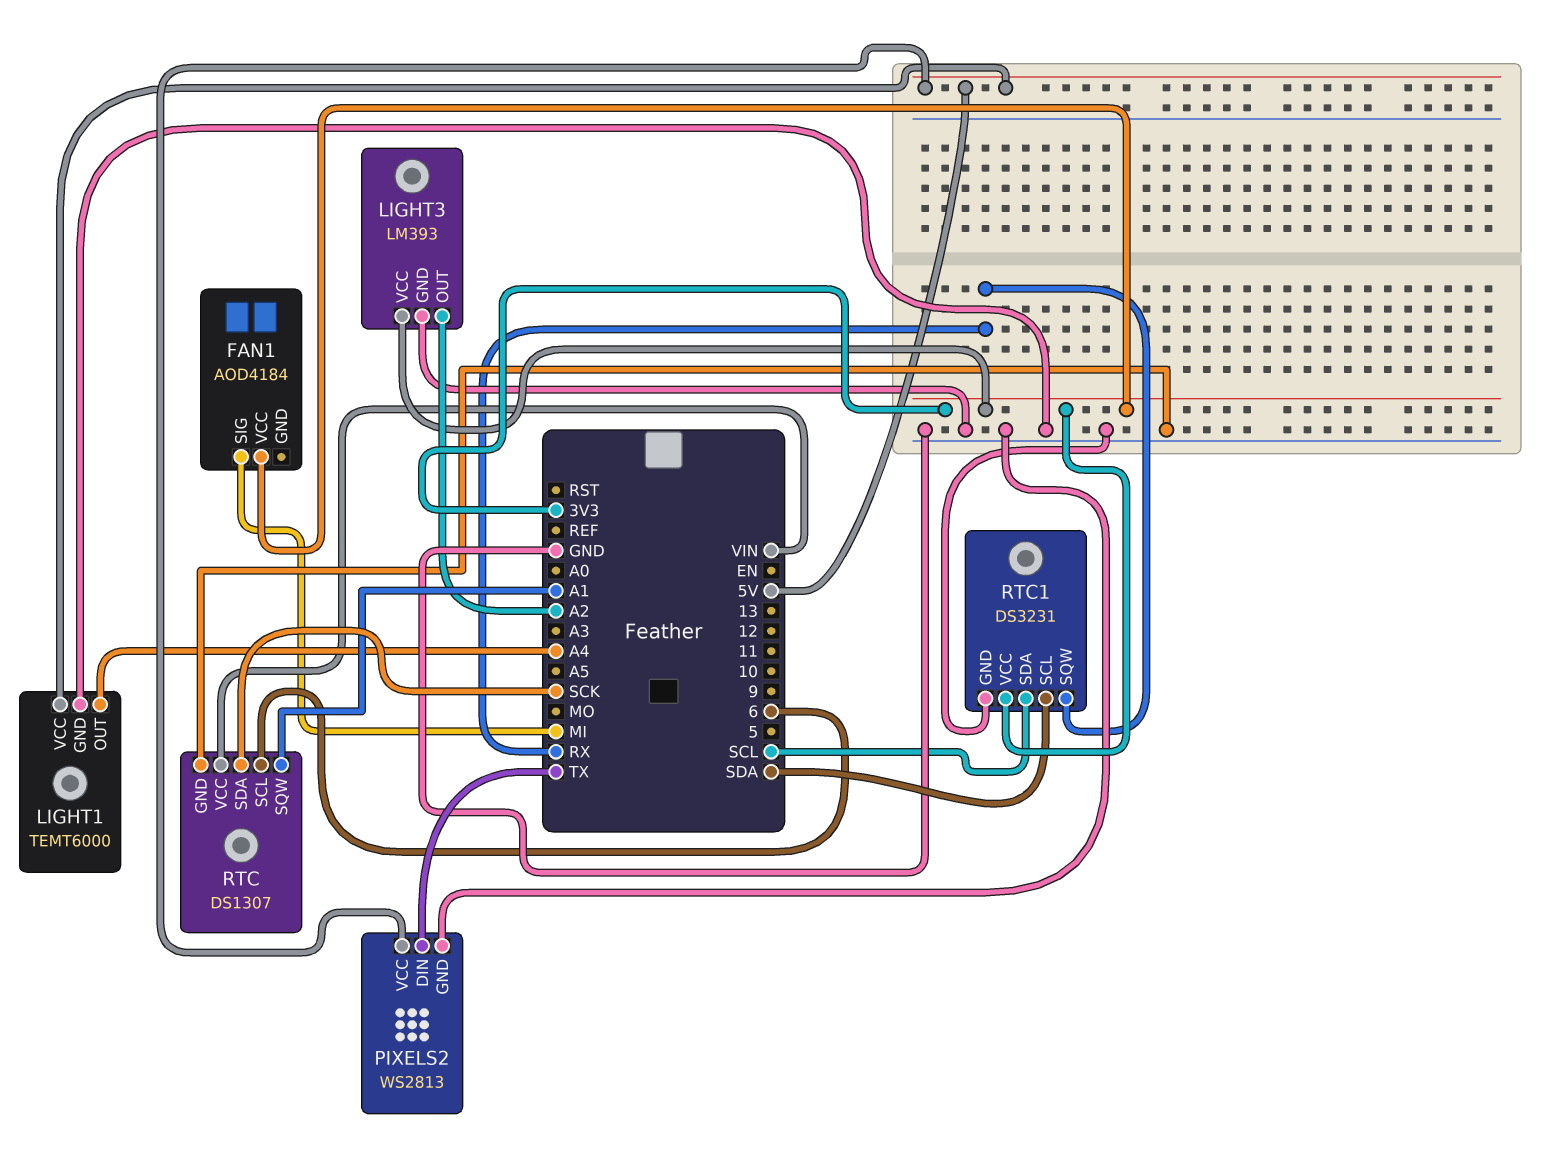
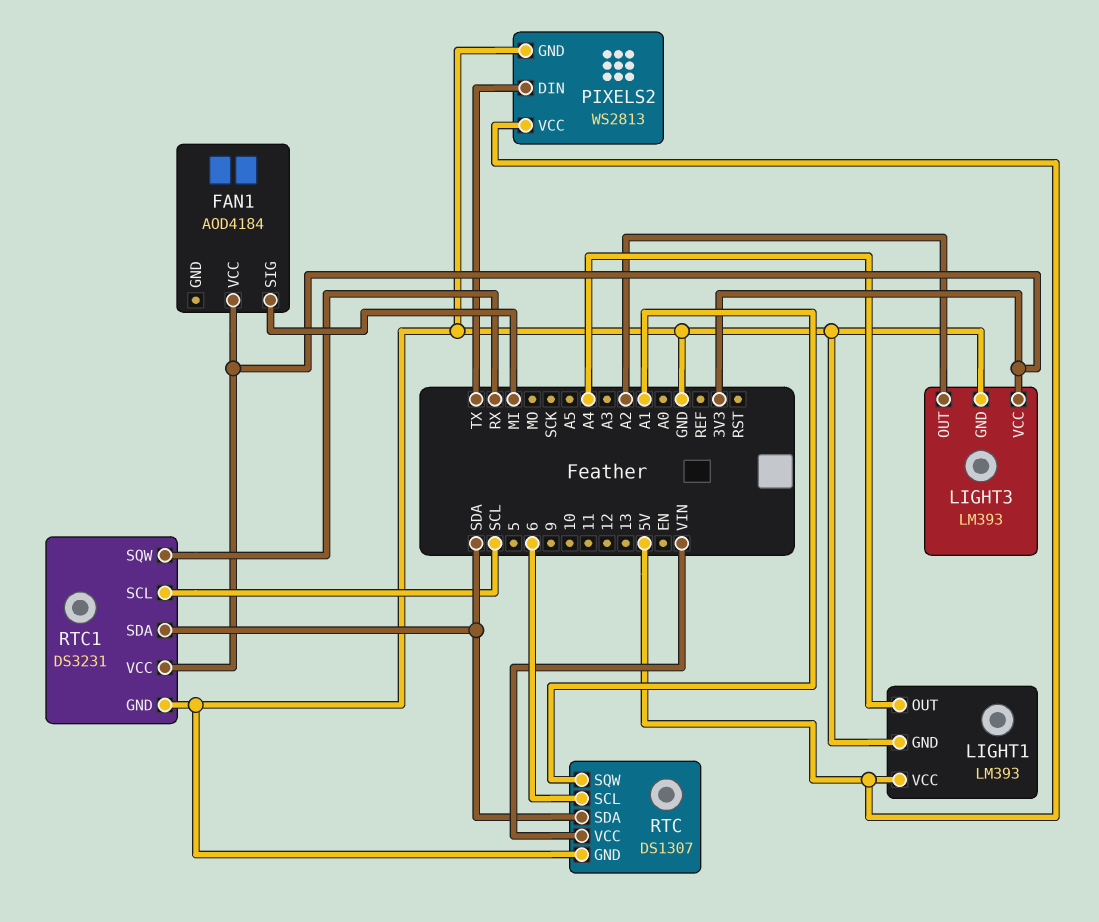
LIGHT1: TEMT6000 -> LM393
RTC pin SDA: SCK -> SDA
RTC1 pin SCL: SDA -> SCL
RTC1 pin SDA: SCL -> SDA

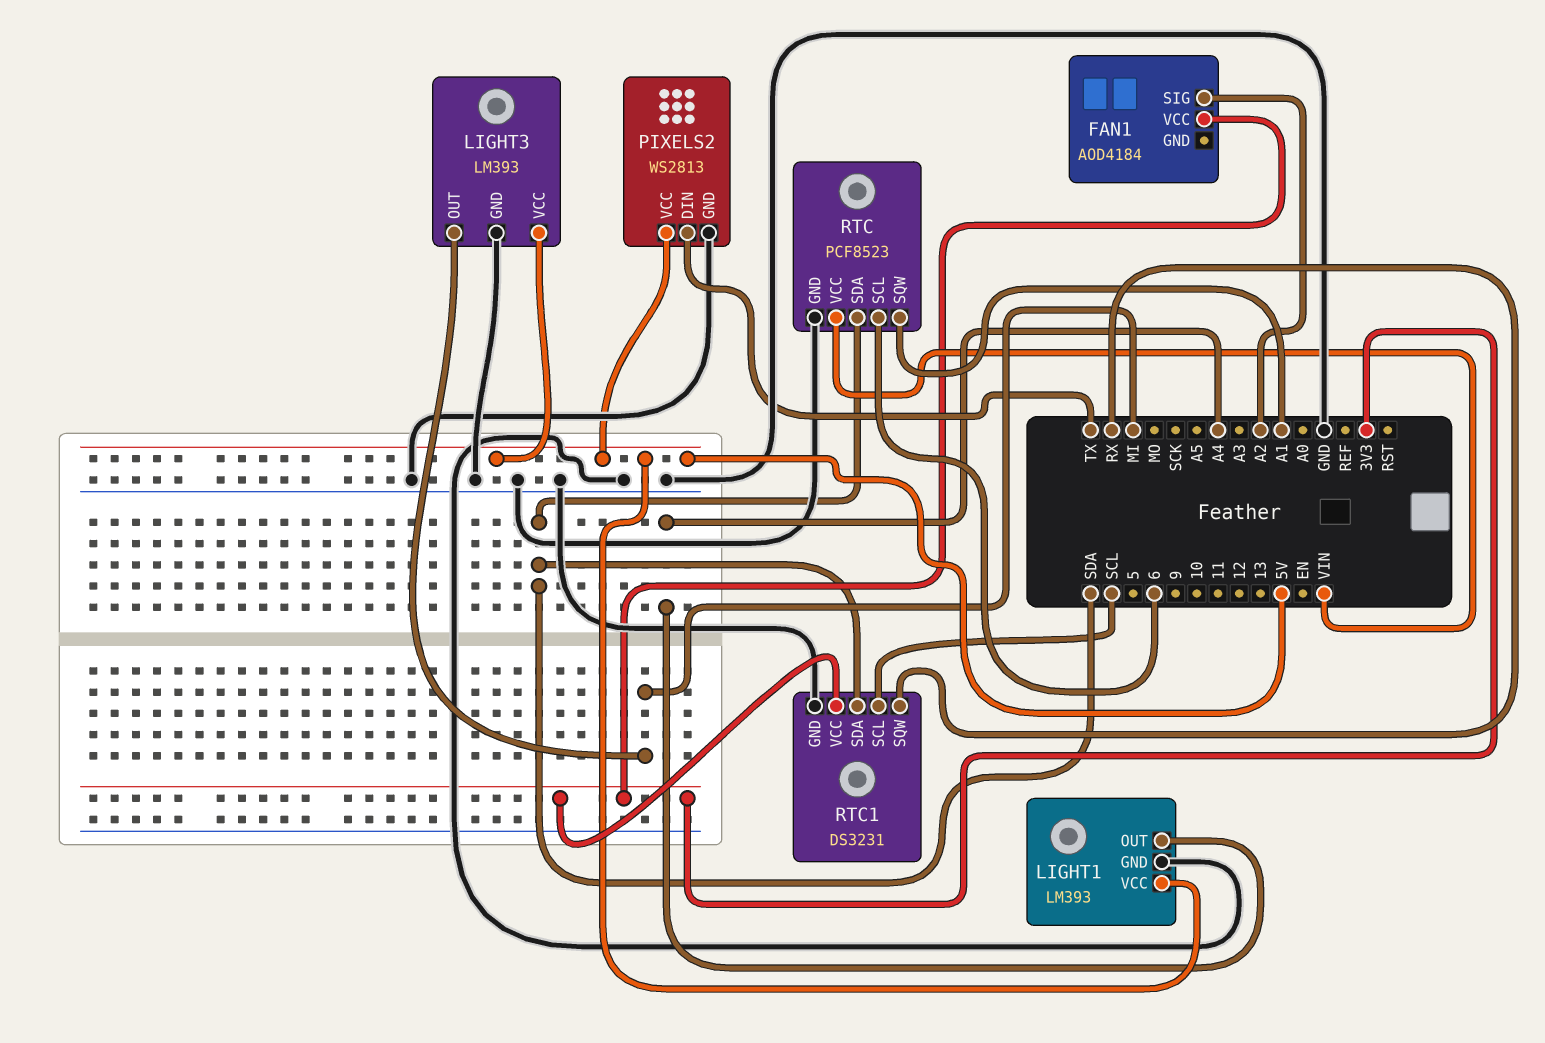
FAN1 pin SIG: MI -> A2
LIGHT3 pin OUT: A2 -> MI
LIGHT3 pin VCC: 3V3 -> 5V
RTC: DS1307 -> PCF8523

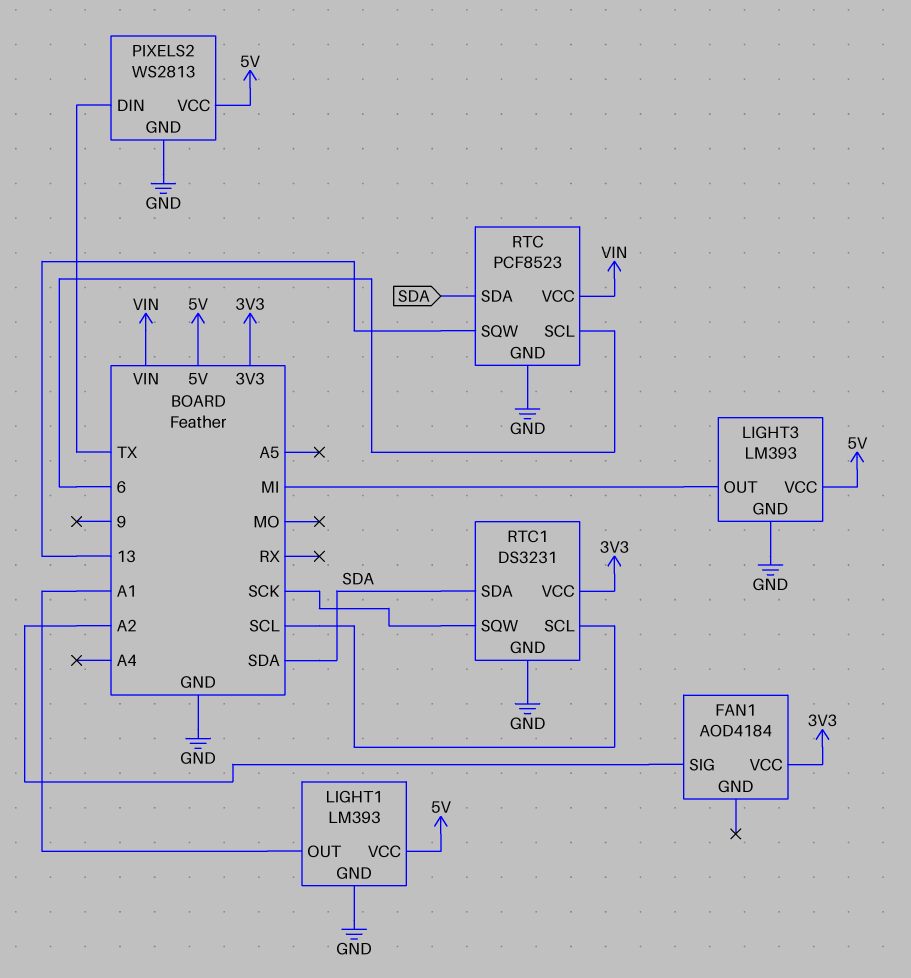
LIGHT1 pin OUT: A4 -> A1
RTC pin SQW: A1 -> 13
RTC1 pin SQW: RX -> SCK

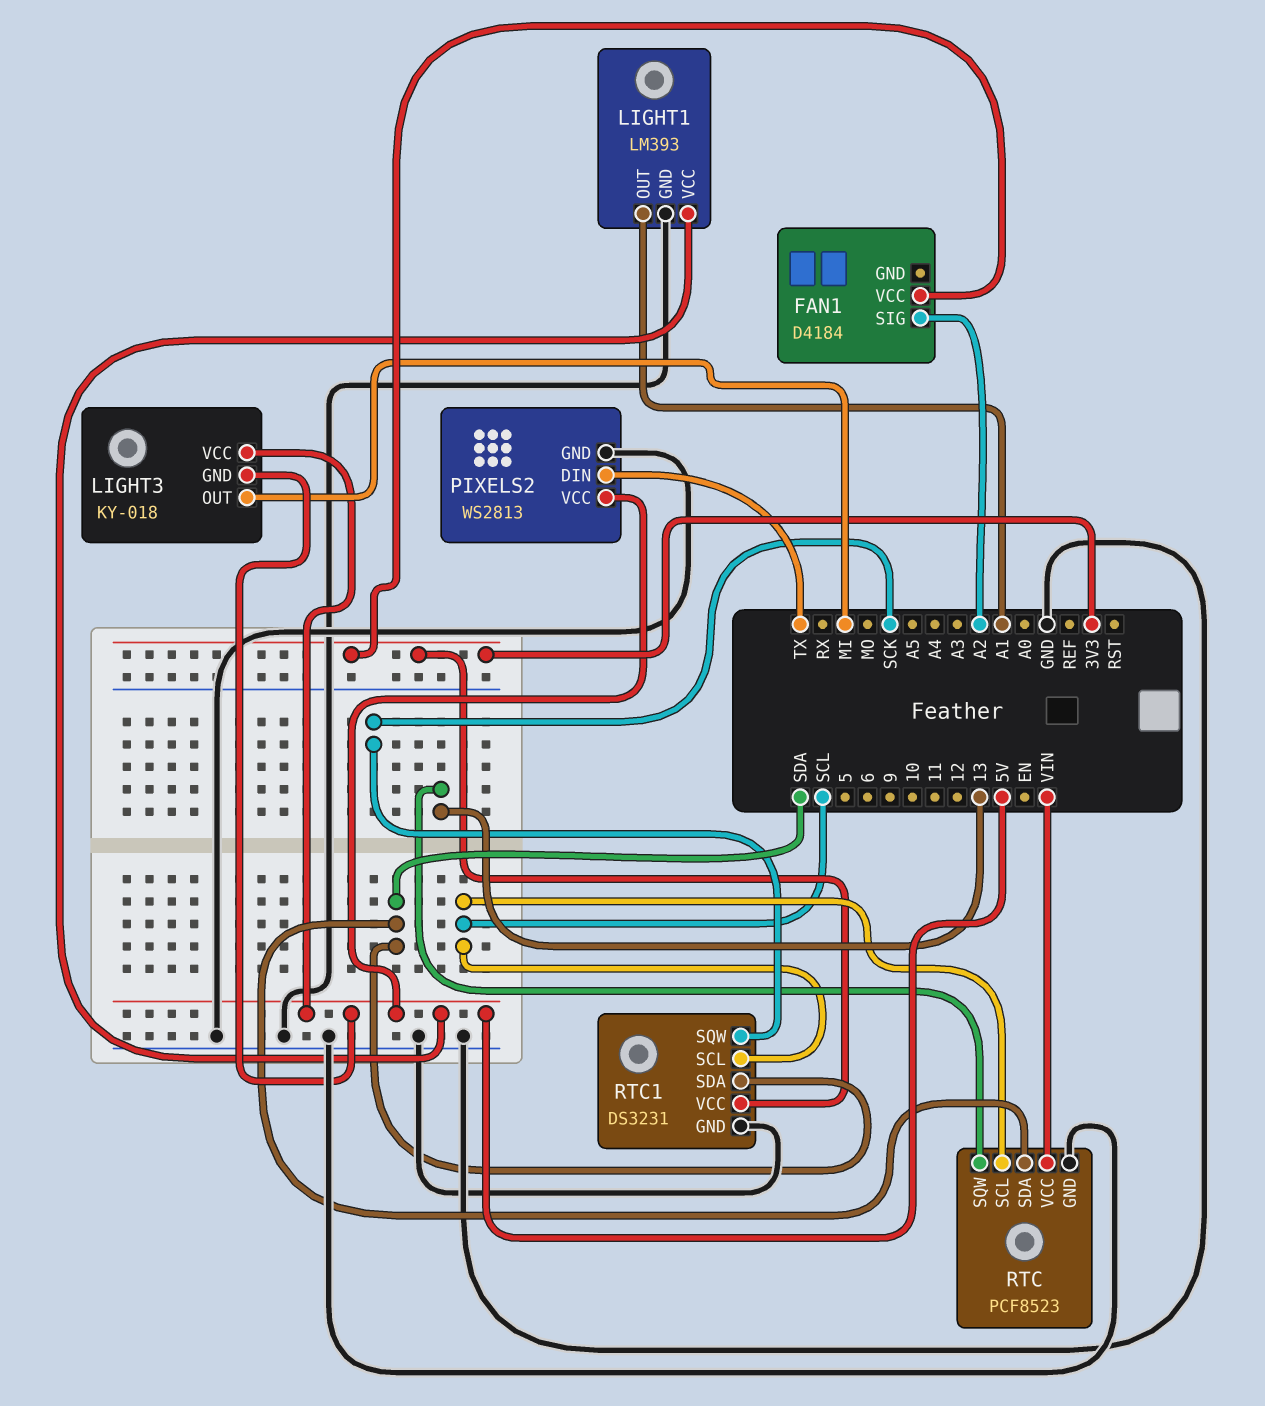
FAN1: AOD4184 -> D4184
LIGHT3: LM393 -> KY-018
LIGHT3 pin GND: GND -> 5V
RTC pin SCL: 6 -> SCL

